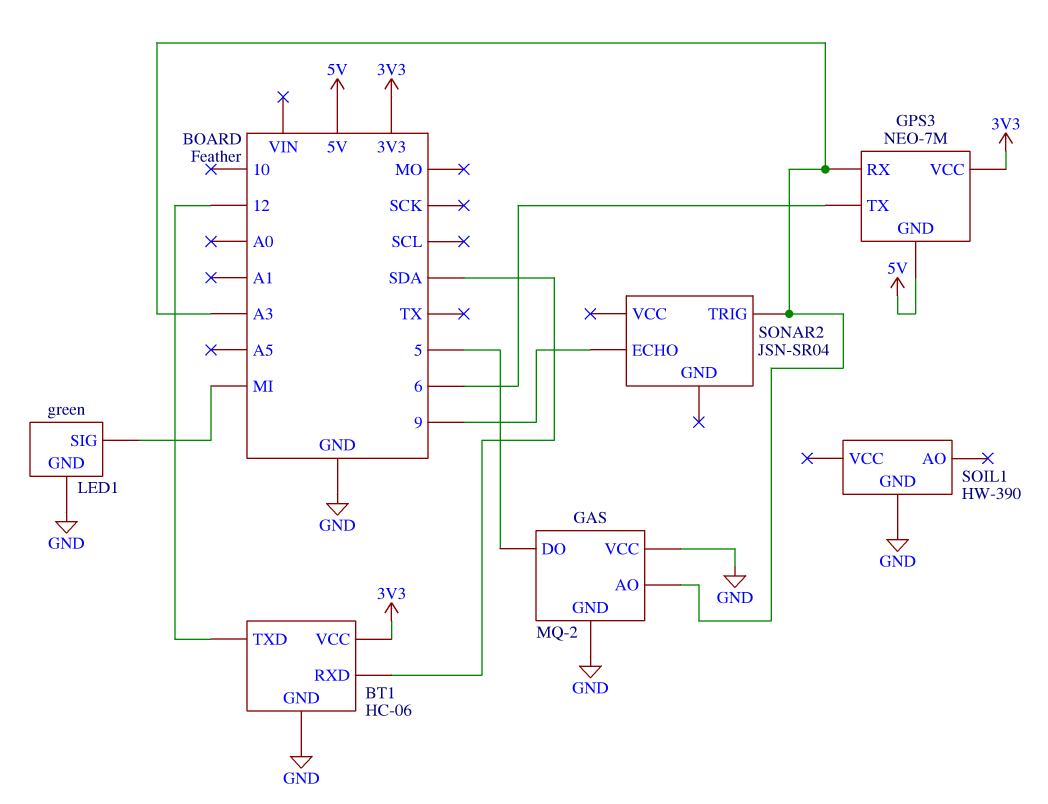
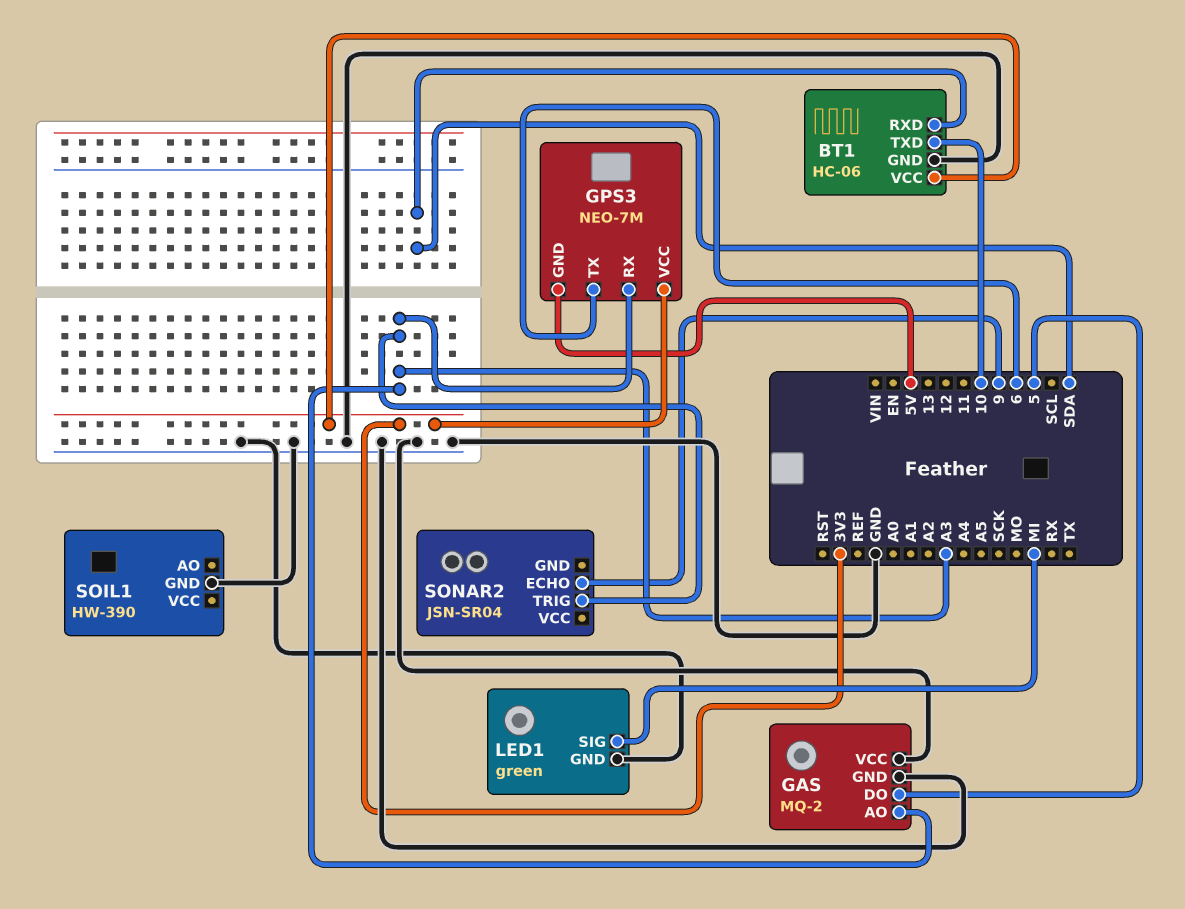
BT1 pin TXD: 12 -> 10

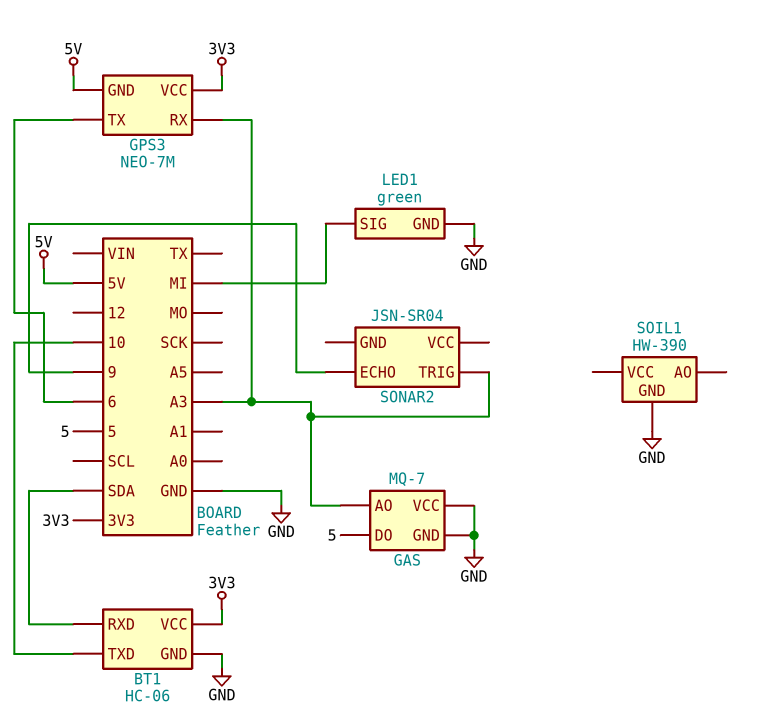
GAS: MQ-2 -> MQ-7

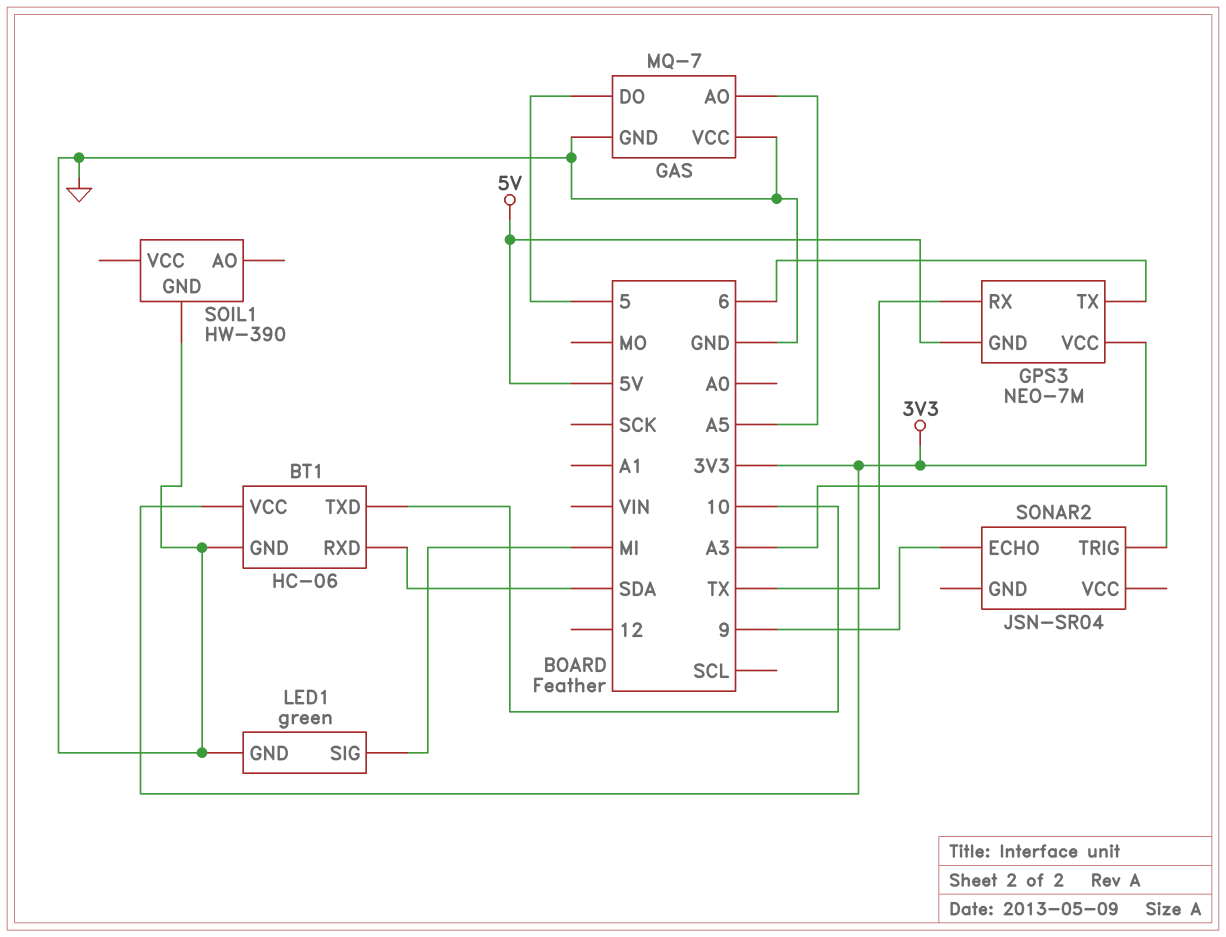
GAS pin AO: A3 -> A5
GPS3 pin RX: A3 -> TX

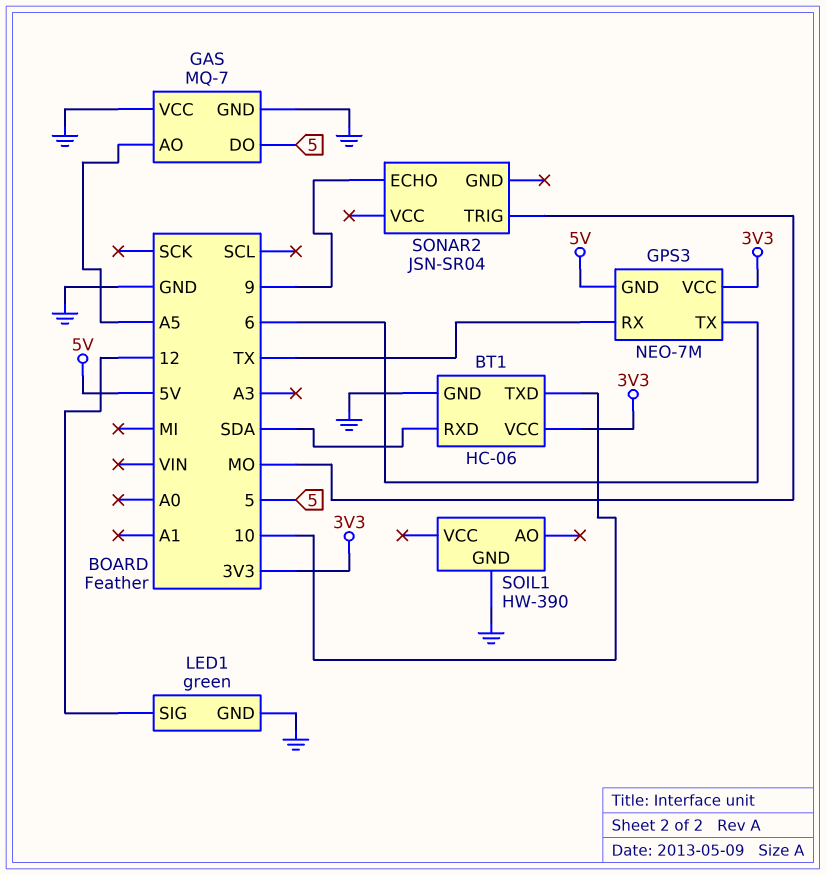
LED1 pin SIG: MI -> 12
SONAR2 pin TRIG: A3 -> MO

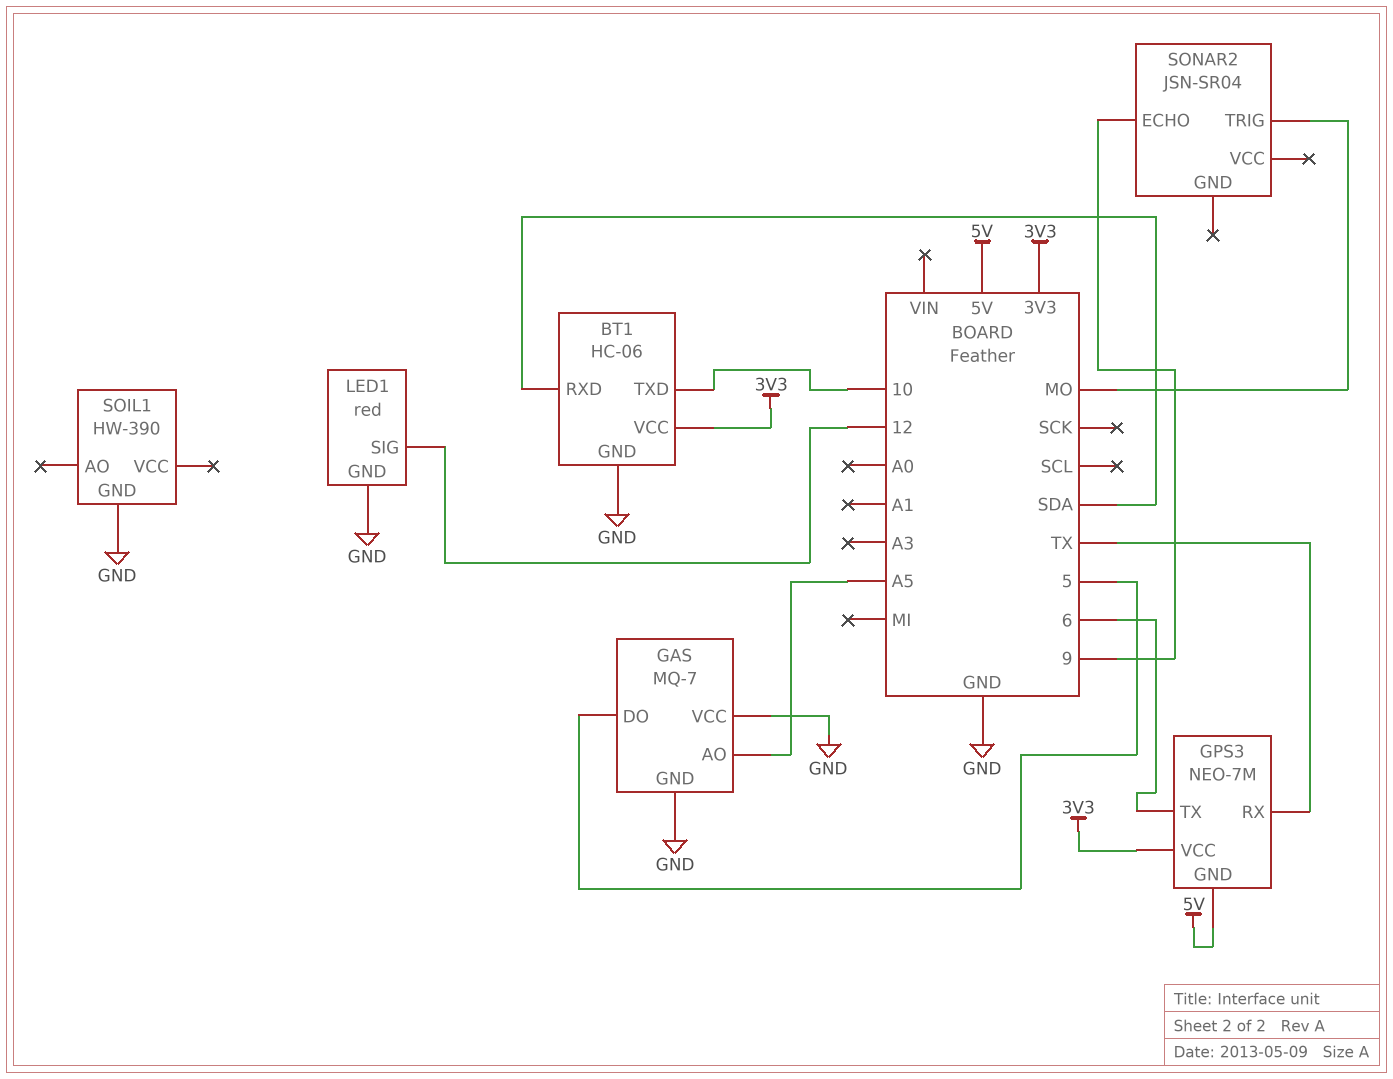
LED1: green -> red

